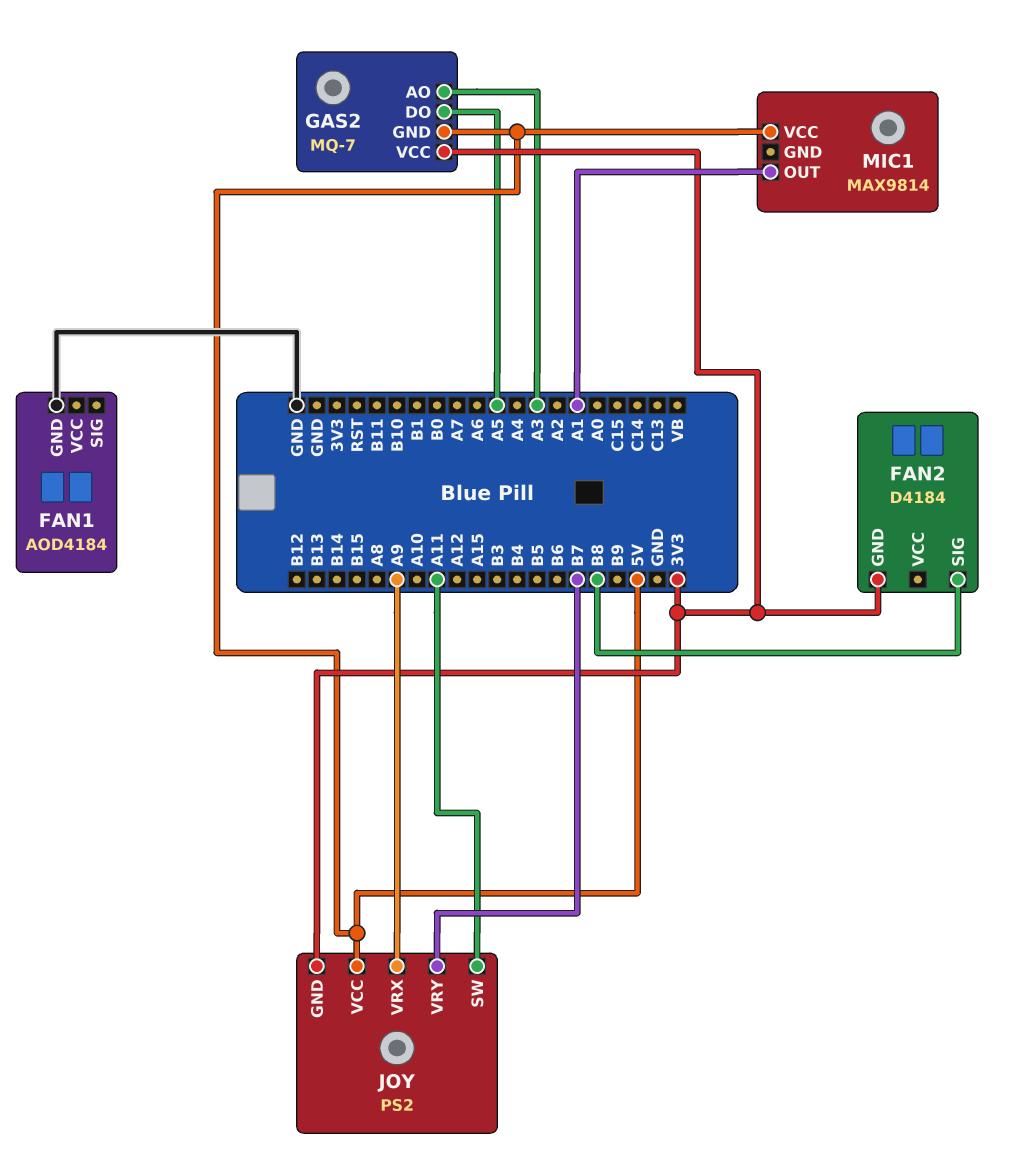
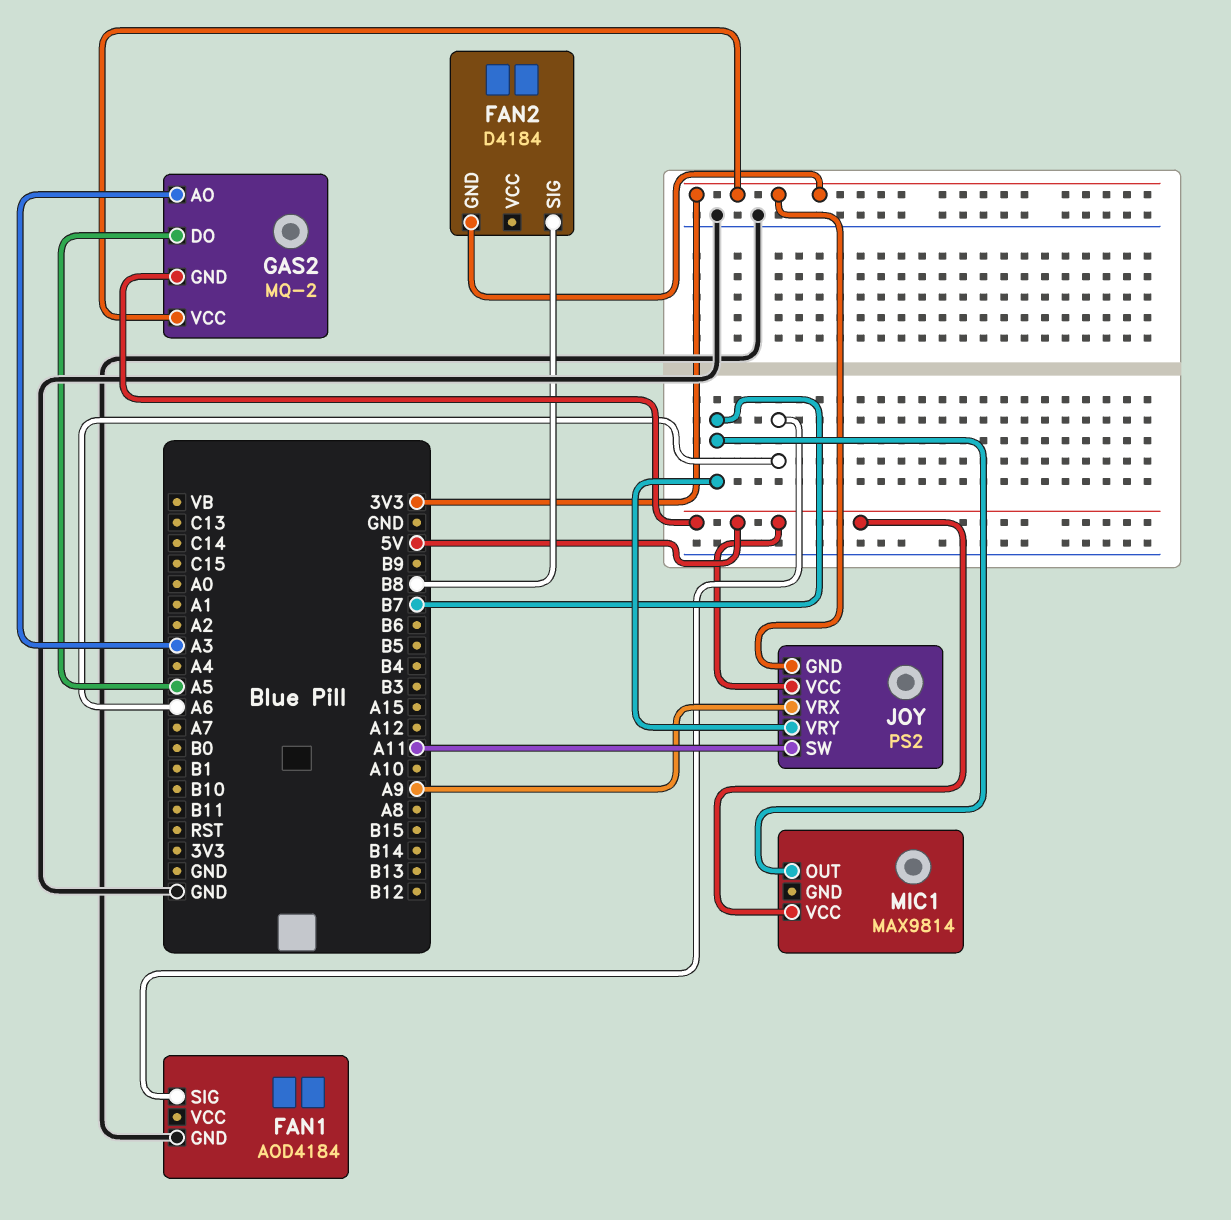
FAN1 pin SIG: none -> A6
GAS2: MQ-7 -> MQ-2
MIC1 pin OUT: A1 -> B7

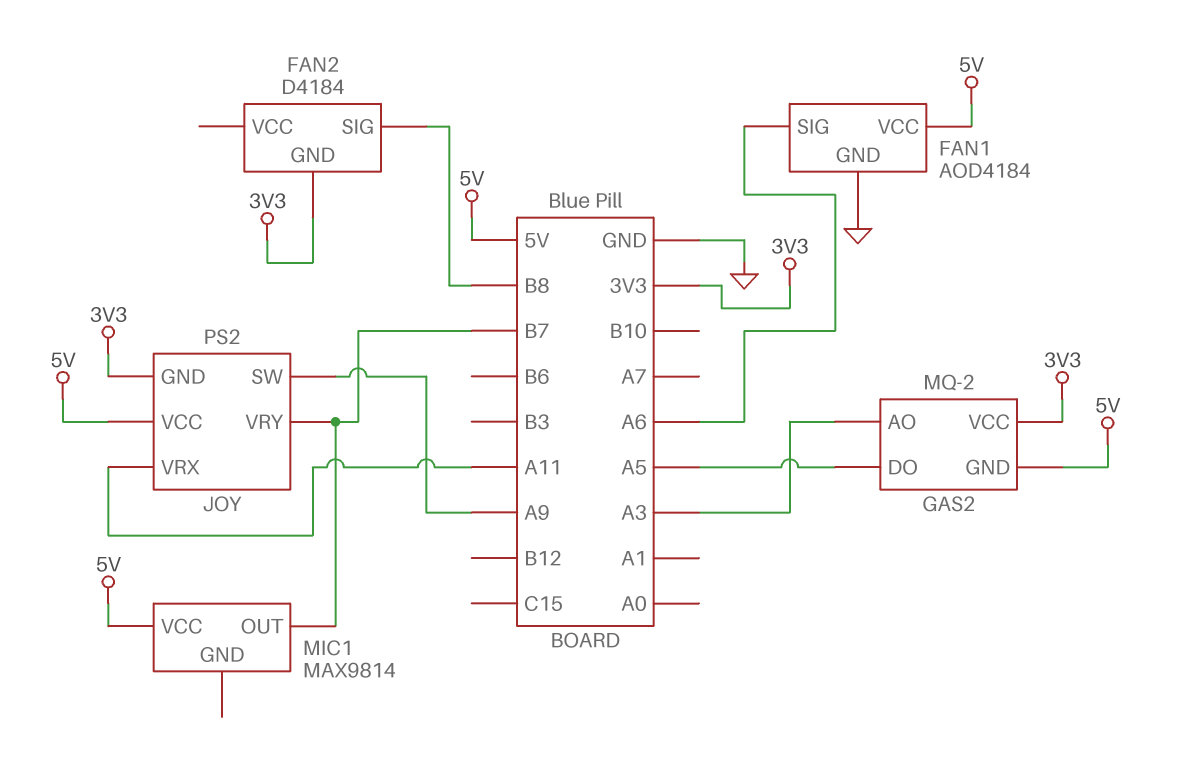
FAN1 pin VCC: none -> 5V
JOY pin SW: A11 -> A9
JOY pin VRX: A9 -> A11

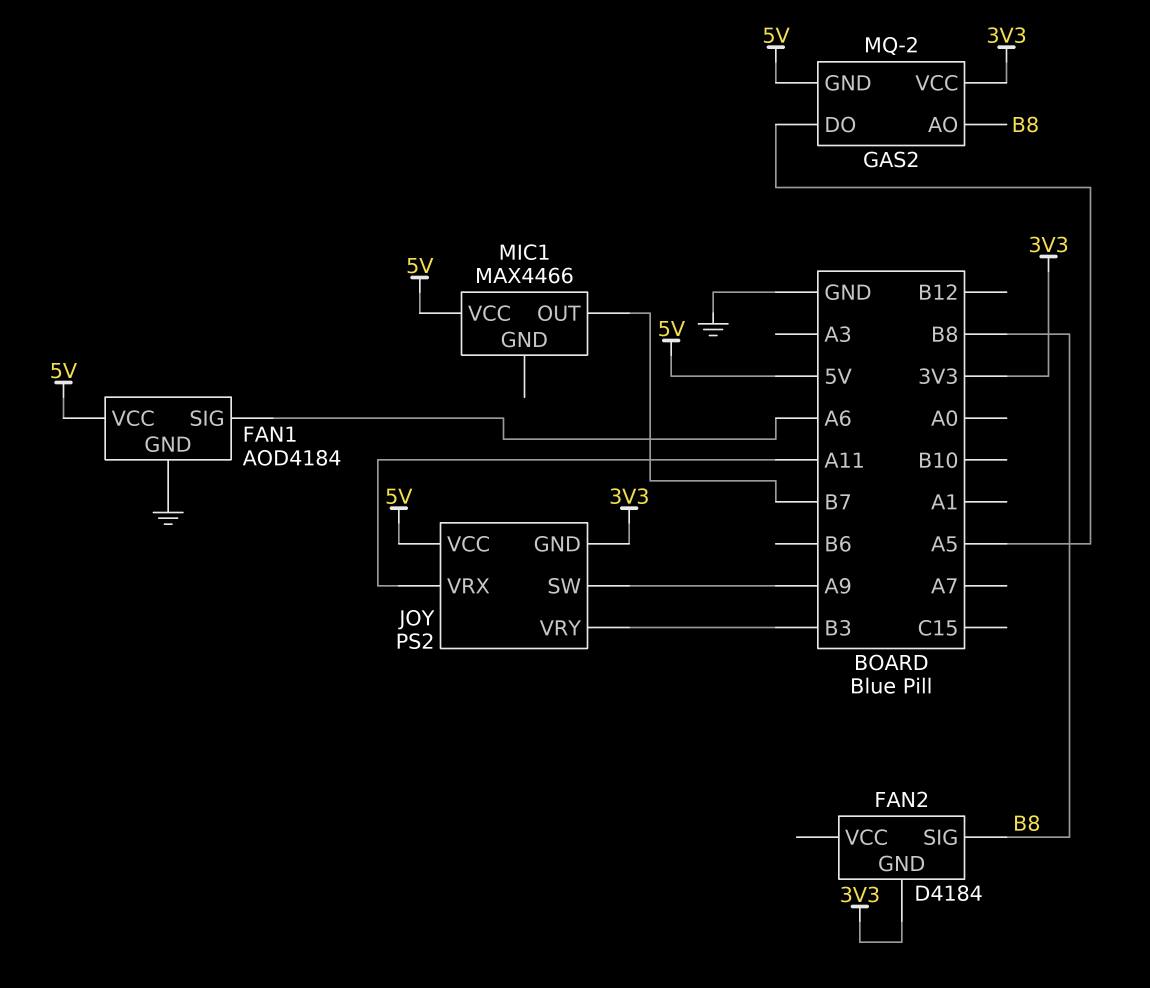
GAS2 pin AO: A3 -> B8
JOY pin VRY: B7 -> B3
MIC1: MAX9814 -> MAX4466

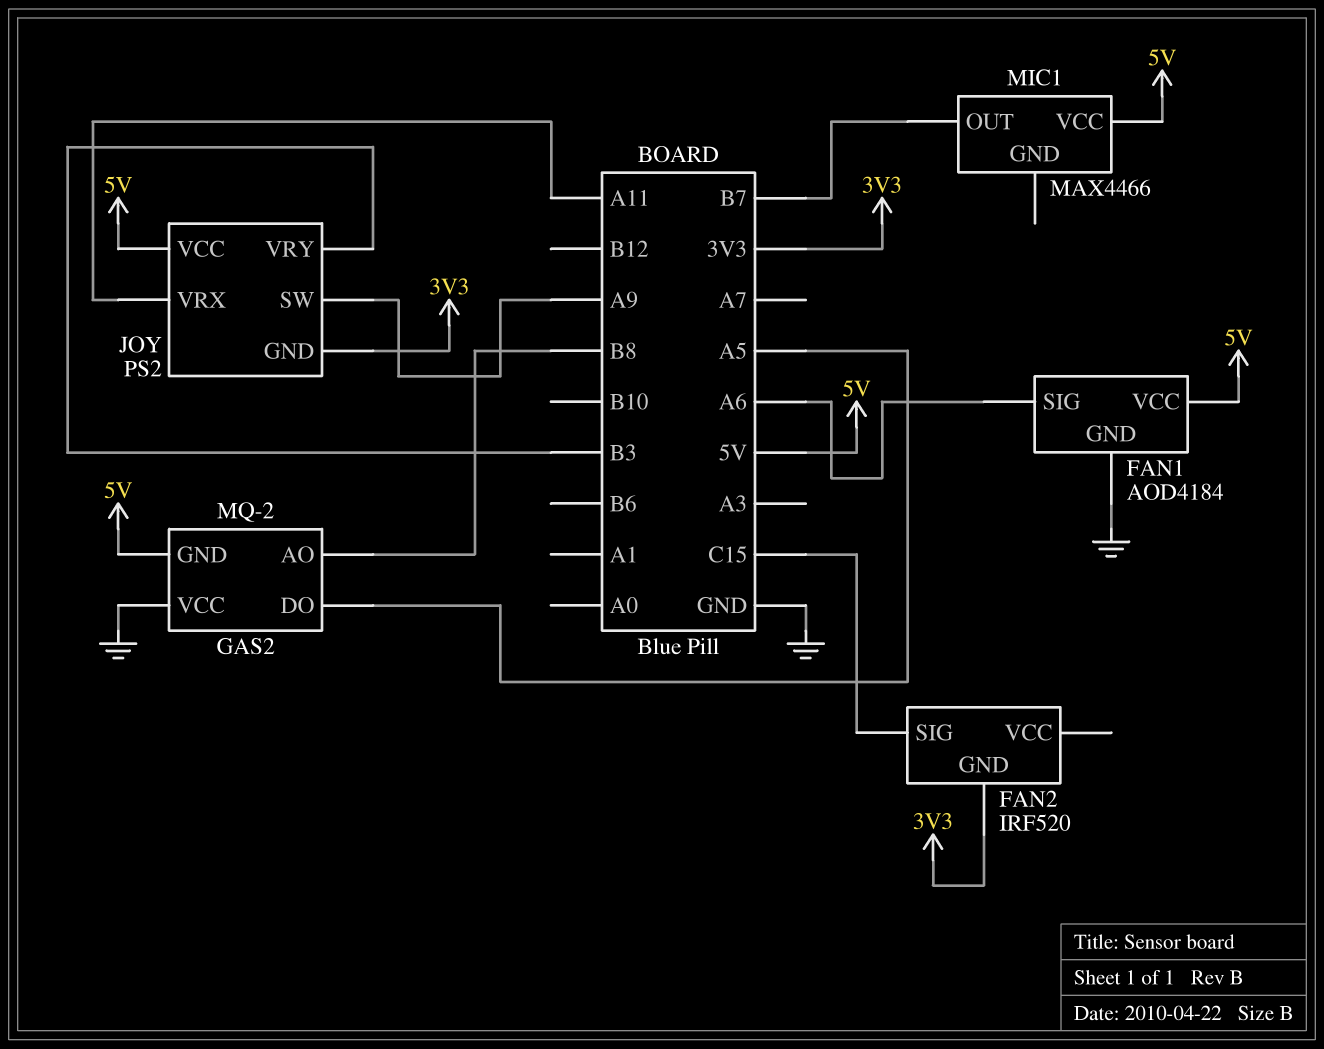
FAN2: D4184 -> IRF520
FAN2 pin SIG: B8 -> C15
GAS2 pin VCC: 3V3 -> GND

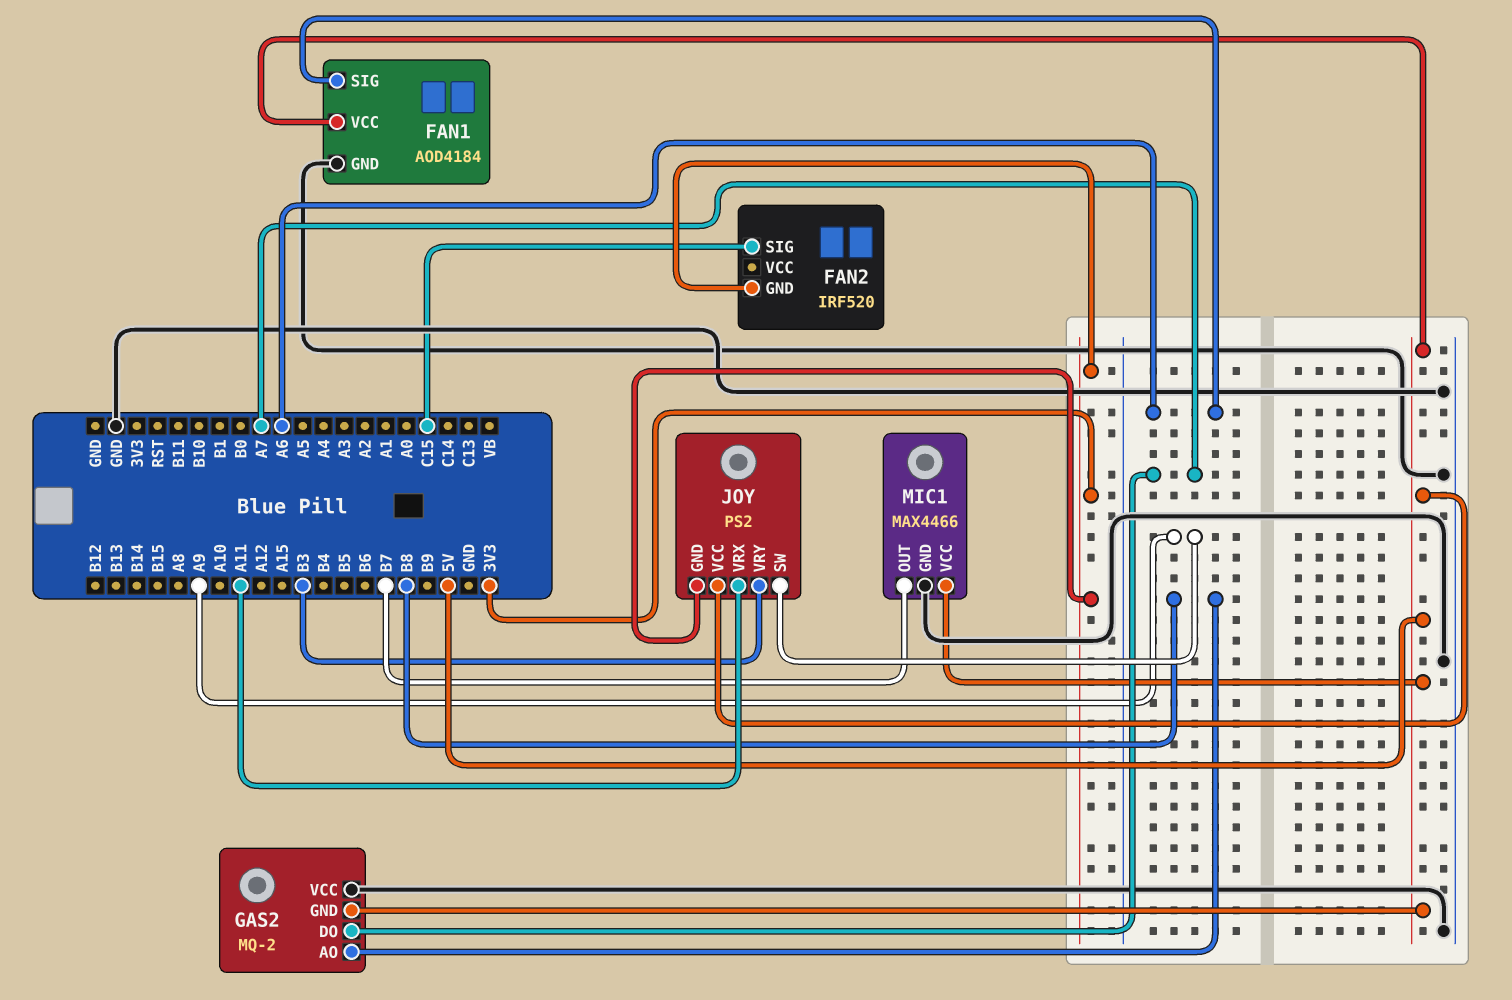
GAS2 pin DO: A5 -> A7
MIC1 pin GND: none -> GND

